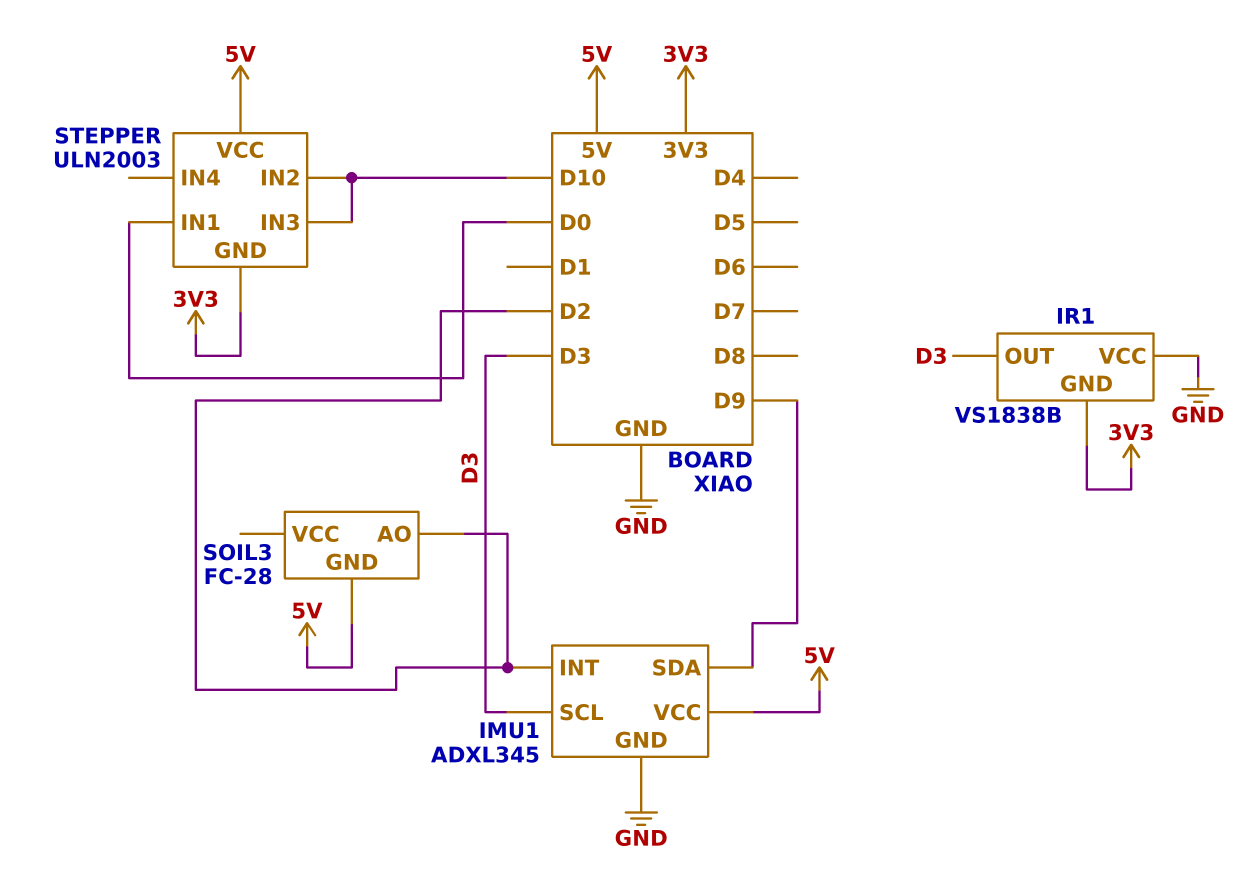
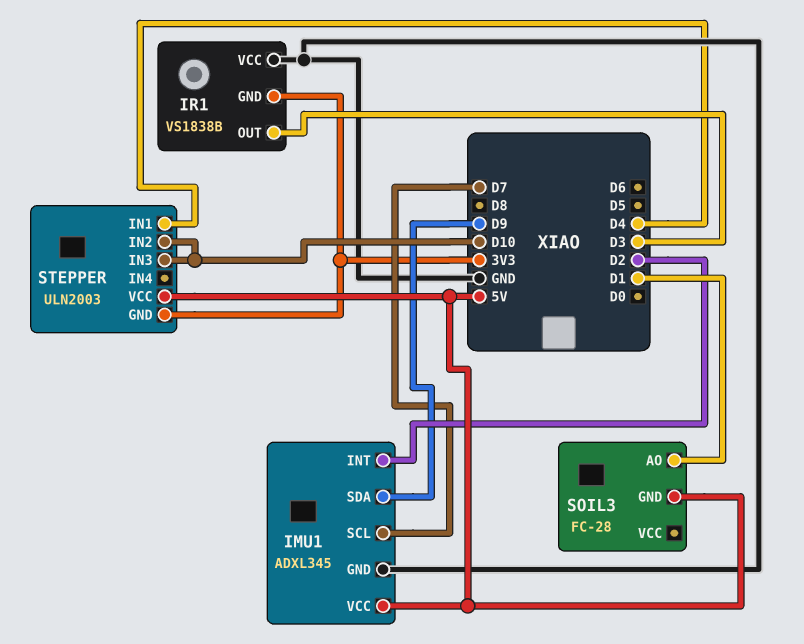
IMU1 pin SCL: D3 -> D7
SOIL3 pin AO: D2 -> D1
STEPPER pin IN1: D0 -> D4

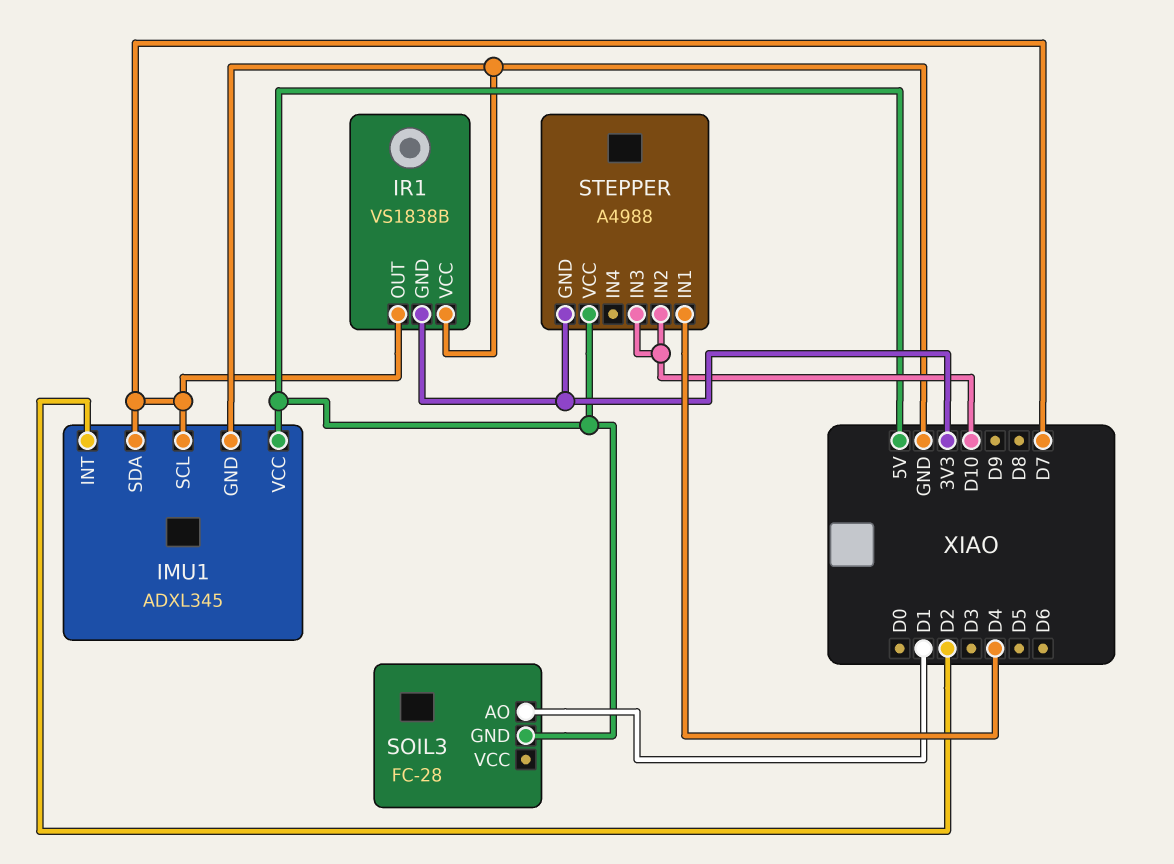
IMU1 pin SDA: D9 -> D7
IR1 pin OUT: D3 -> D7
STEPPER: ULN2003 -> A4988

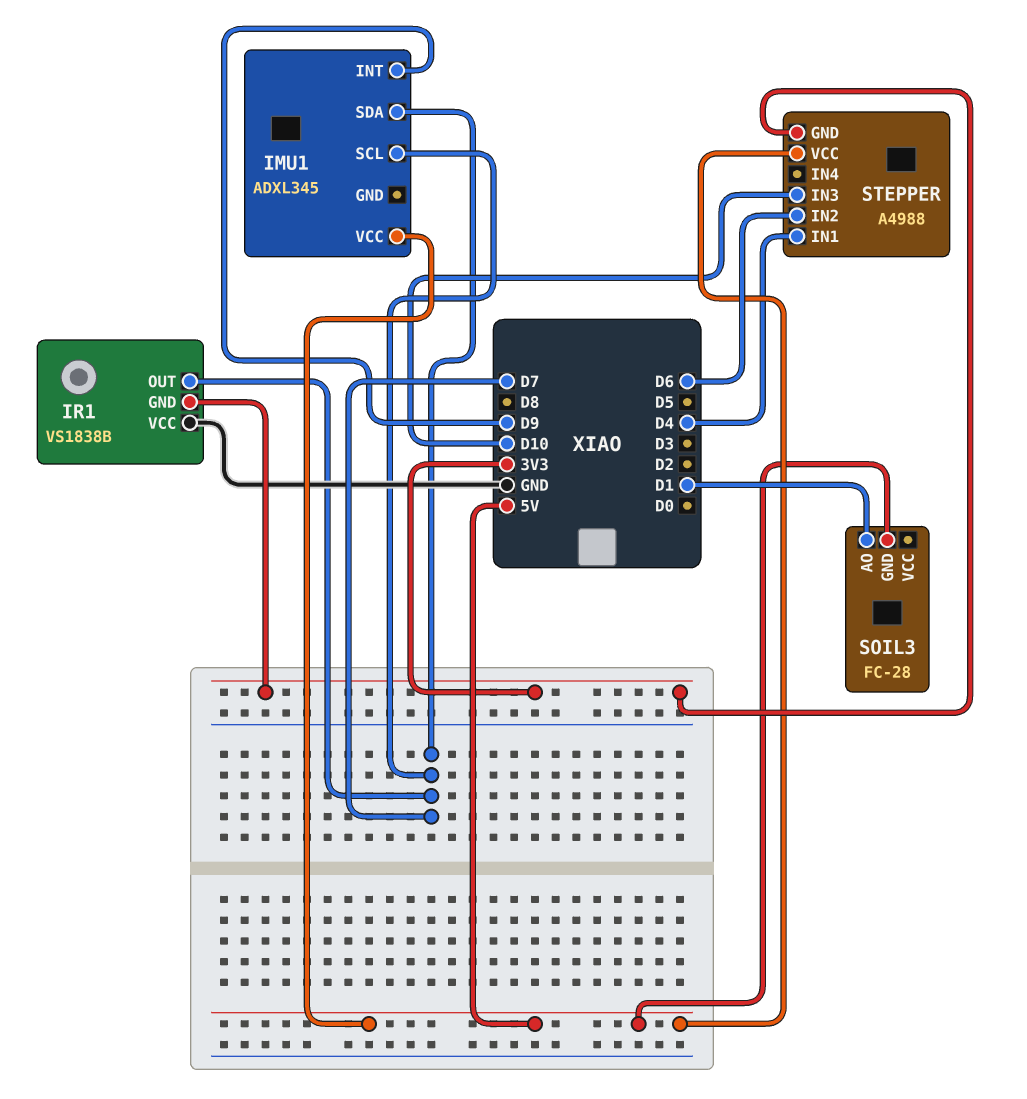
IMU1 pin GND: GND -> none
IMU1 pin INT: D2 -> D9
STEPPER pin IN2: D10 -> D6

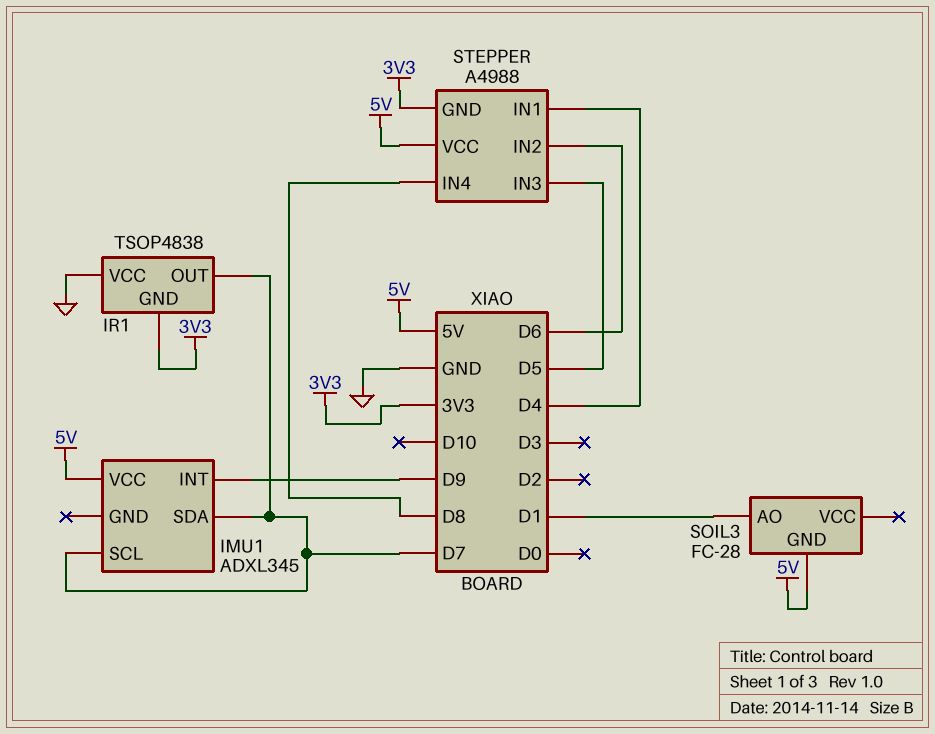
IR1: VS1838B -> TSOP4838
STEPPER pin IN3: D10 -> D5
STEPPER pin IN4: none -> D8

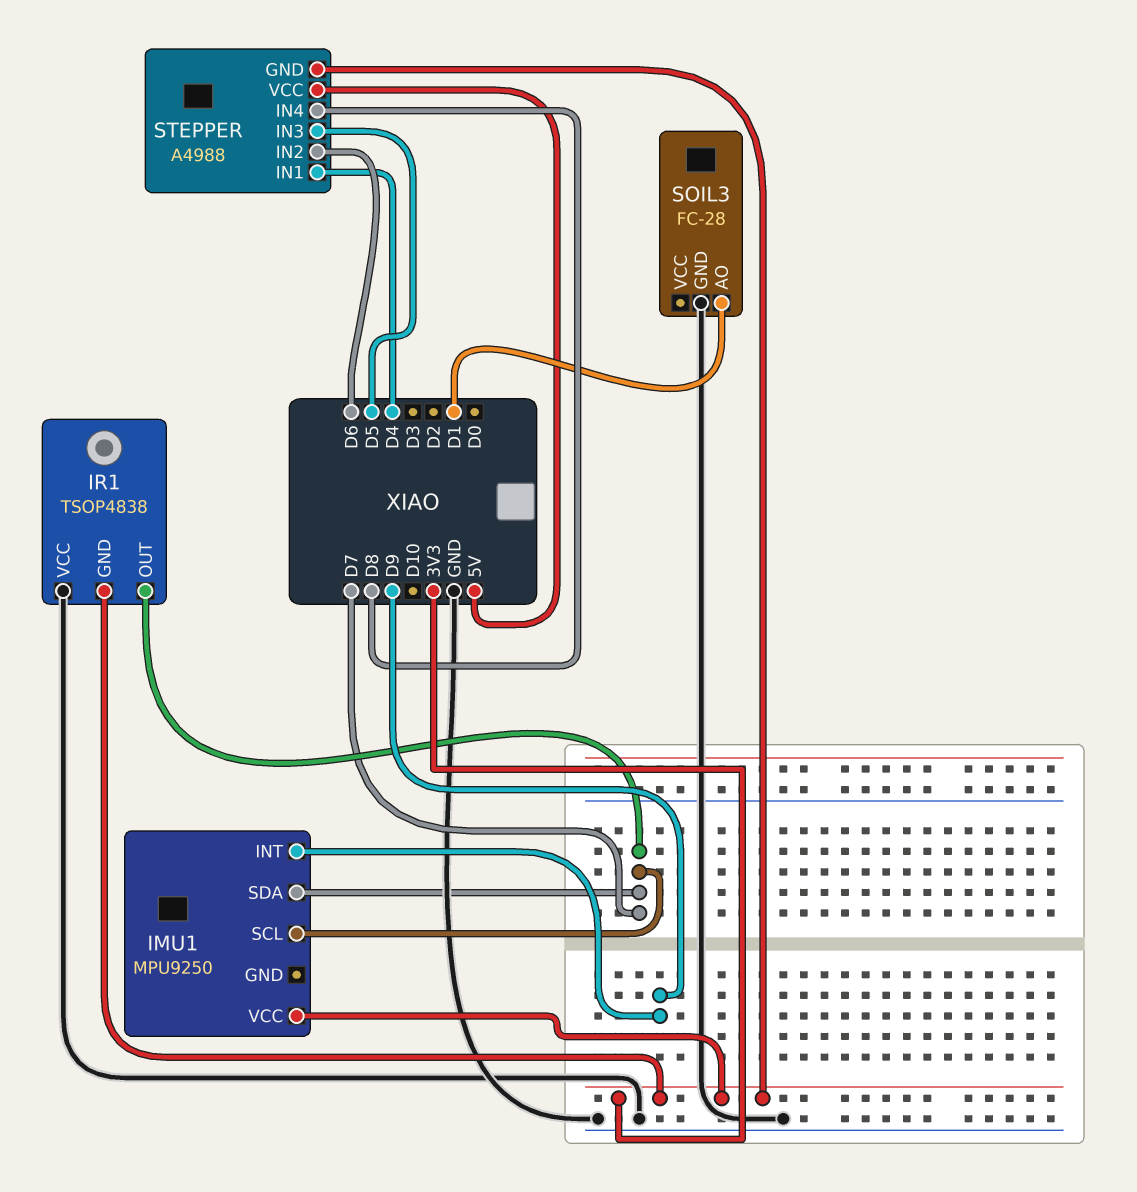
IMU1: ADXL345 -> MPU9250
IMU1 pin VCC: 5V -> 3V3
SOIL3 pin GND: 5V -> GND

